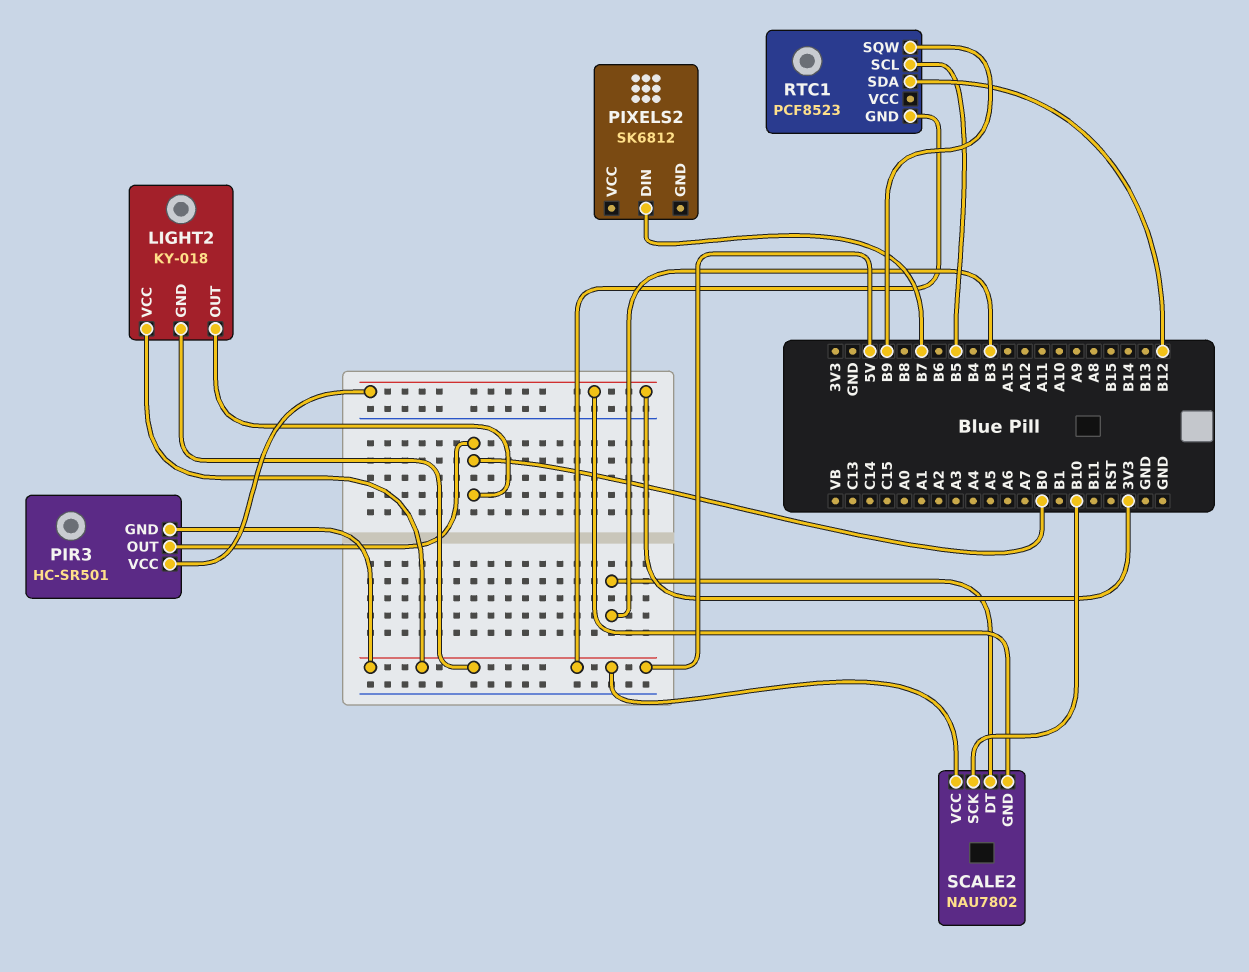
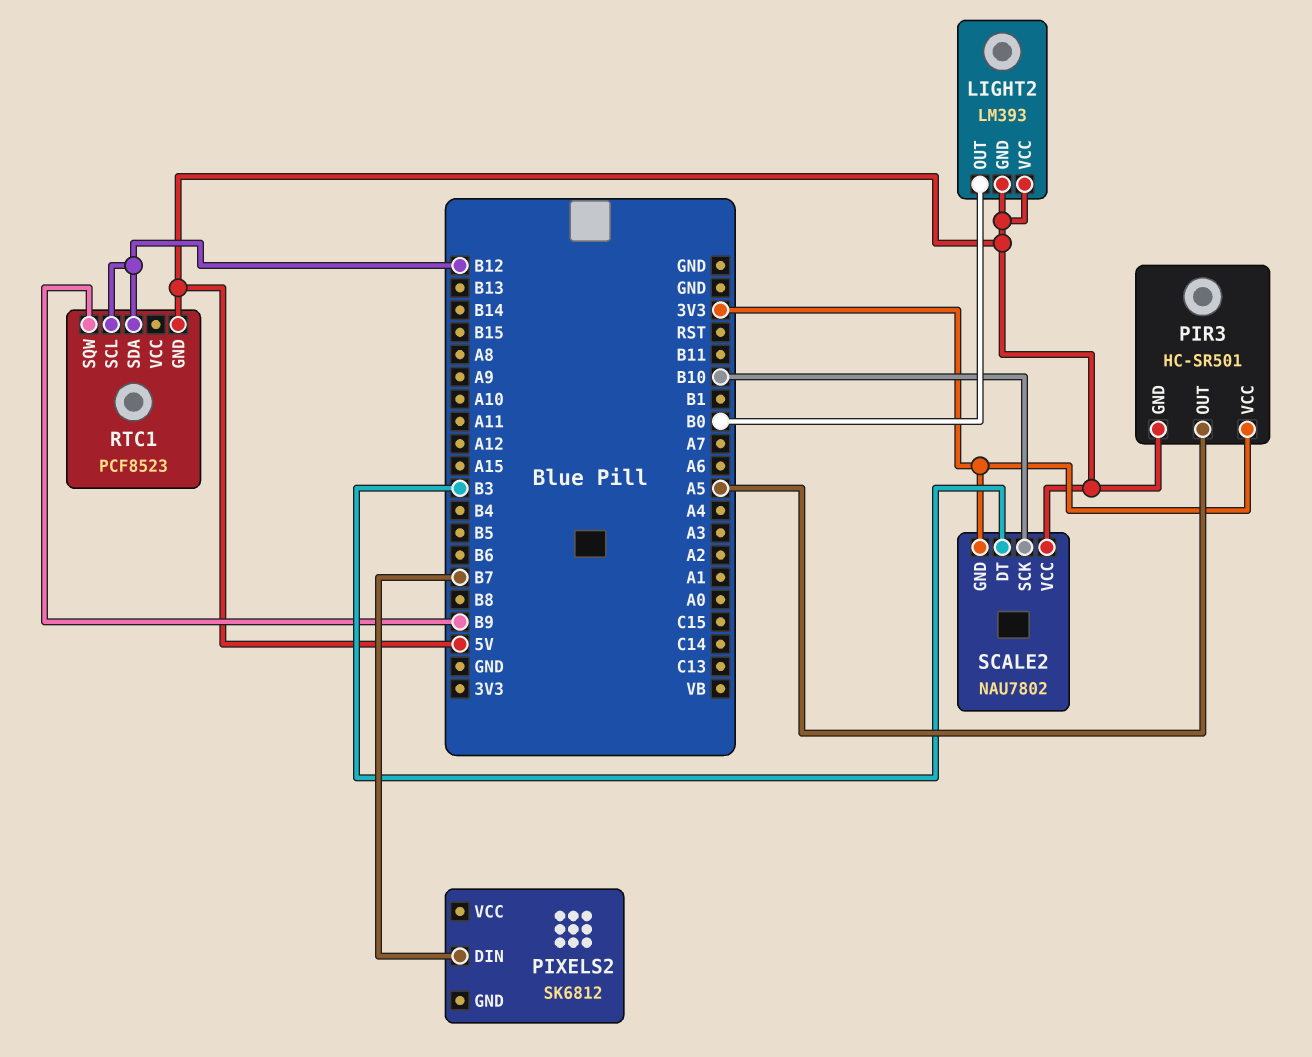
LIGHT2: KY-018 -> LM393
PIR3 pin OUT: B0 -> A5
RTC1 pin SCL: B5 -> B12

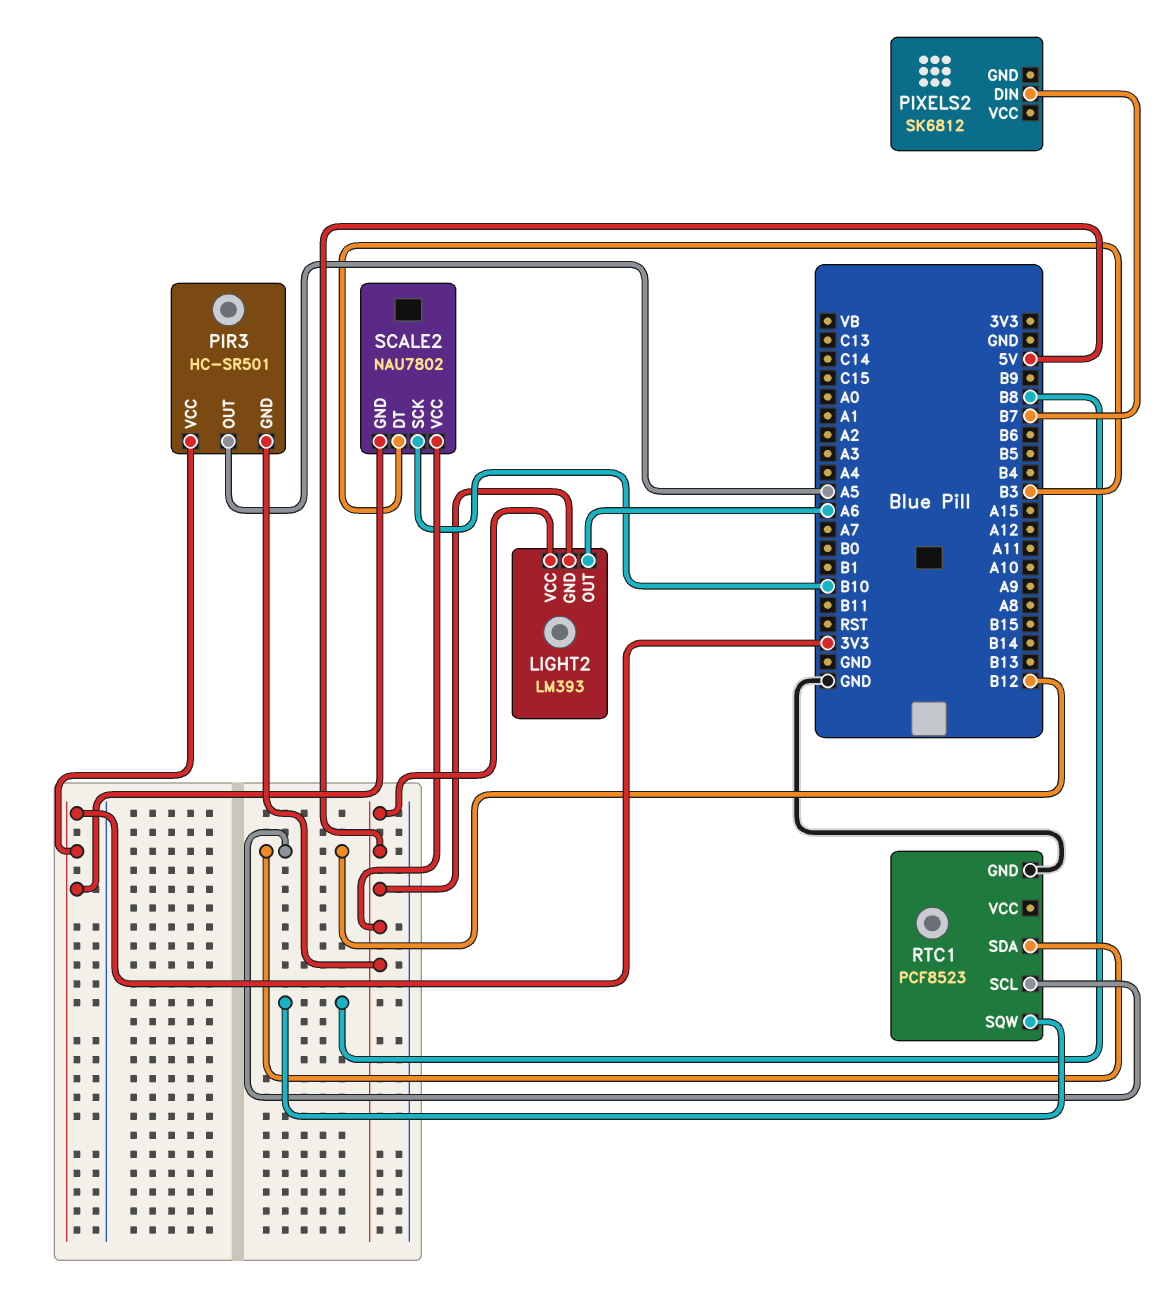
LIGHT2 pin OUT: B0 -> A6
RTC1 pin GND: 5V -> GND
RTC1 pin SQW: B9 -> B8

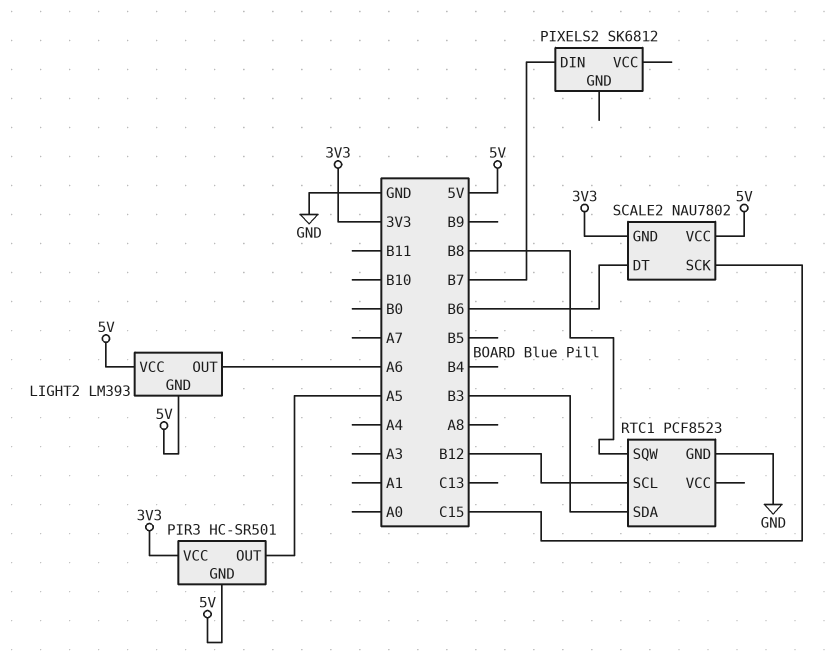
RTC1 pin SDA: B12 -> B3
SCALE2 pin DT: B3 -> B6
SCALE2 pin SCK: B10 -> C15

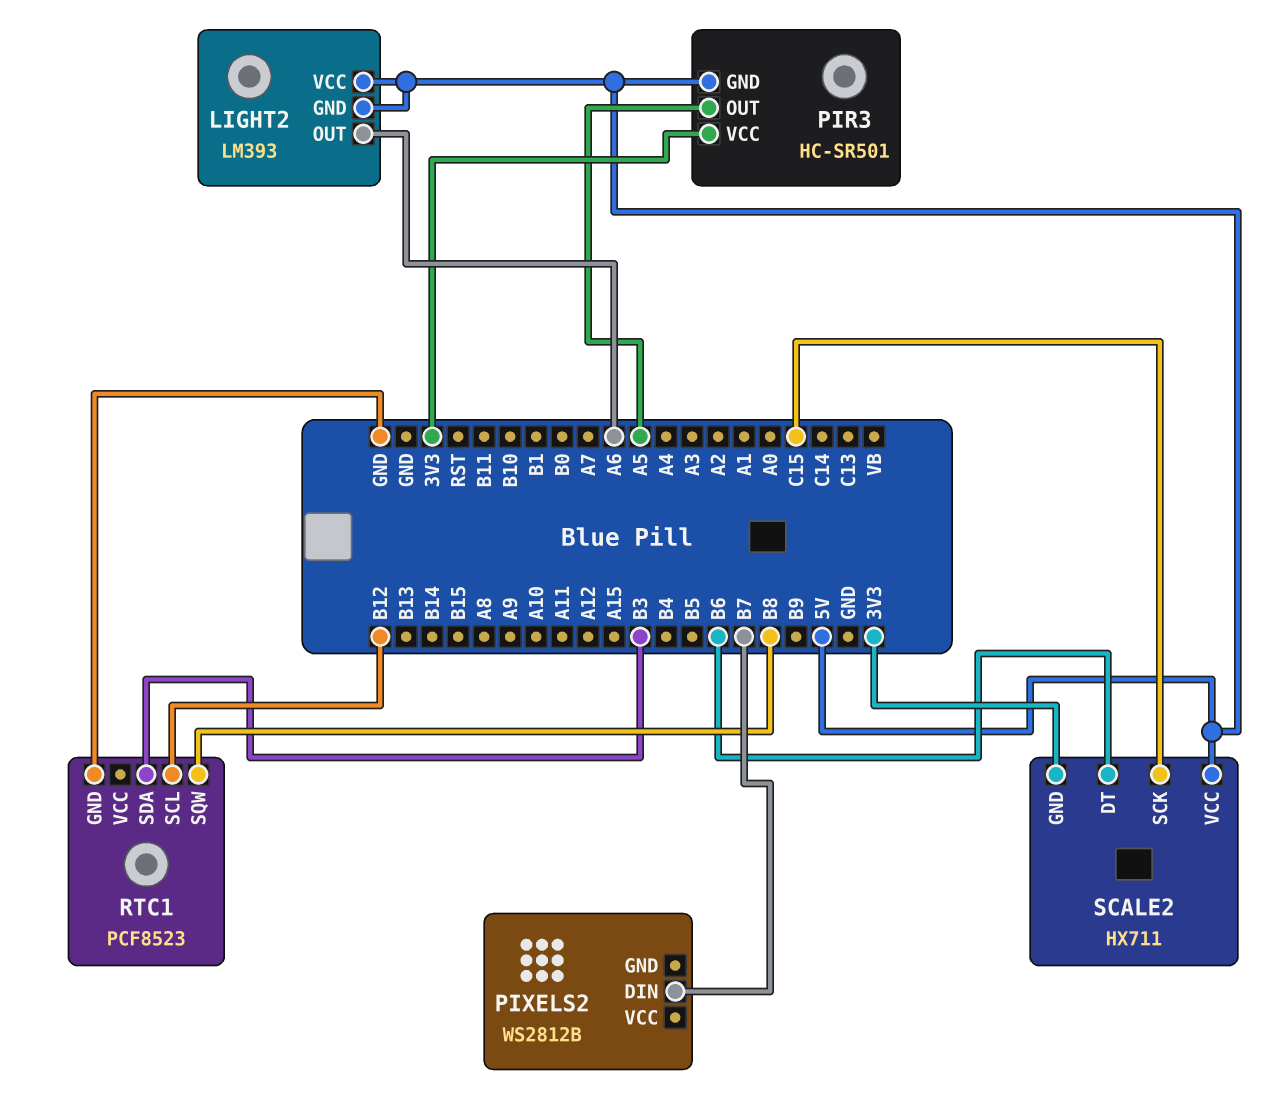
PIXELS2: SK6812 -> WS2812B
SCALE2: NAU7802 -> HX711

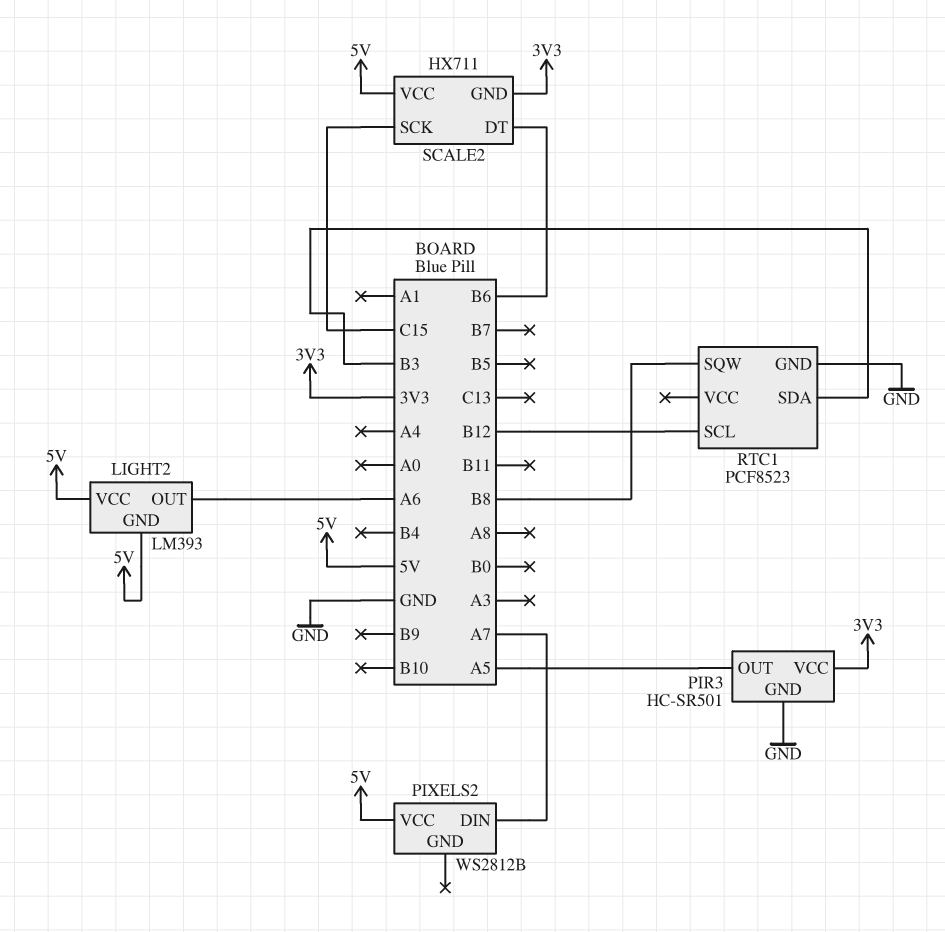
PIR3 pin GND: 5V -> GND
PIXELS2 pin DIN: B7 -> A7
PIXELS2 pin VCC: none -> 5V

